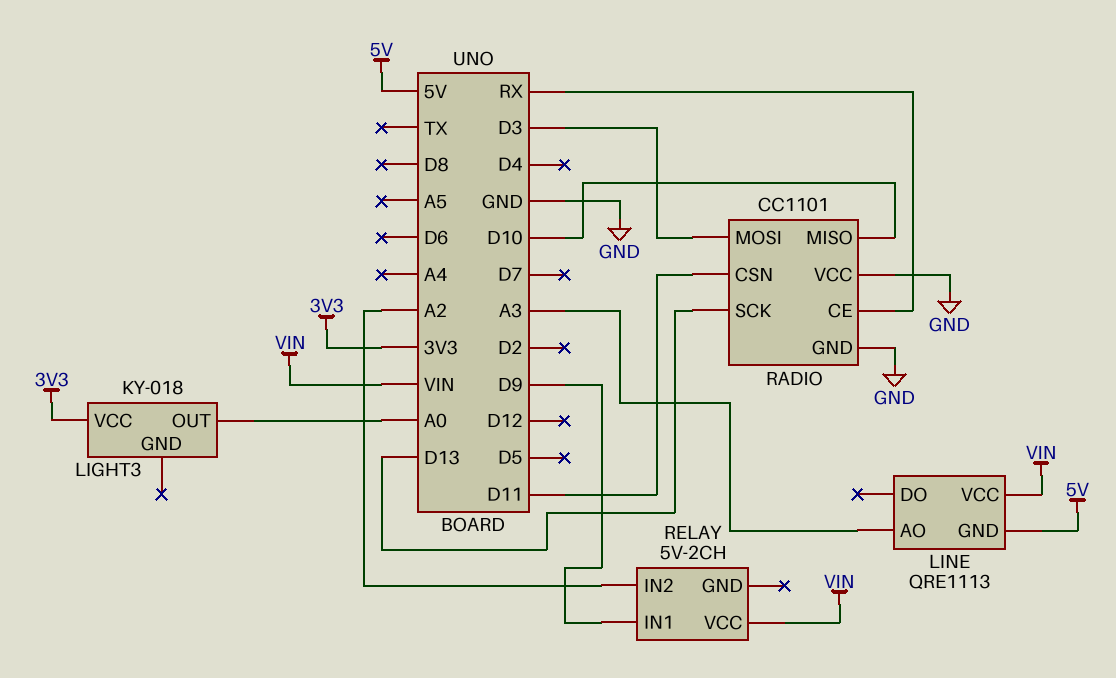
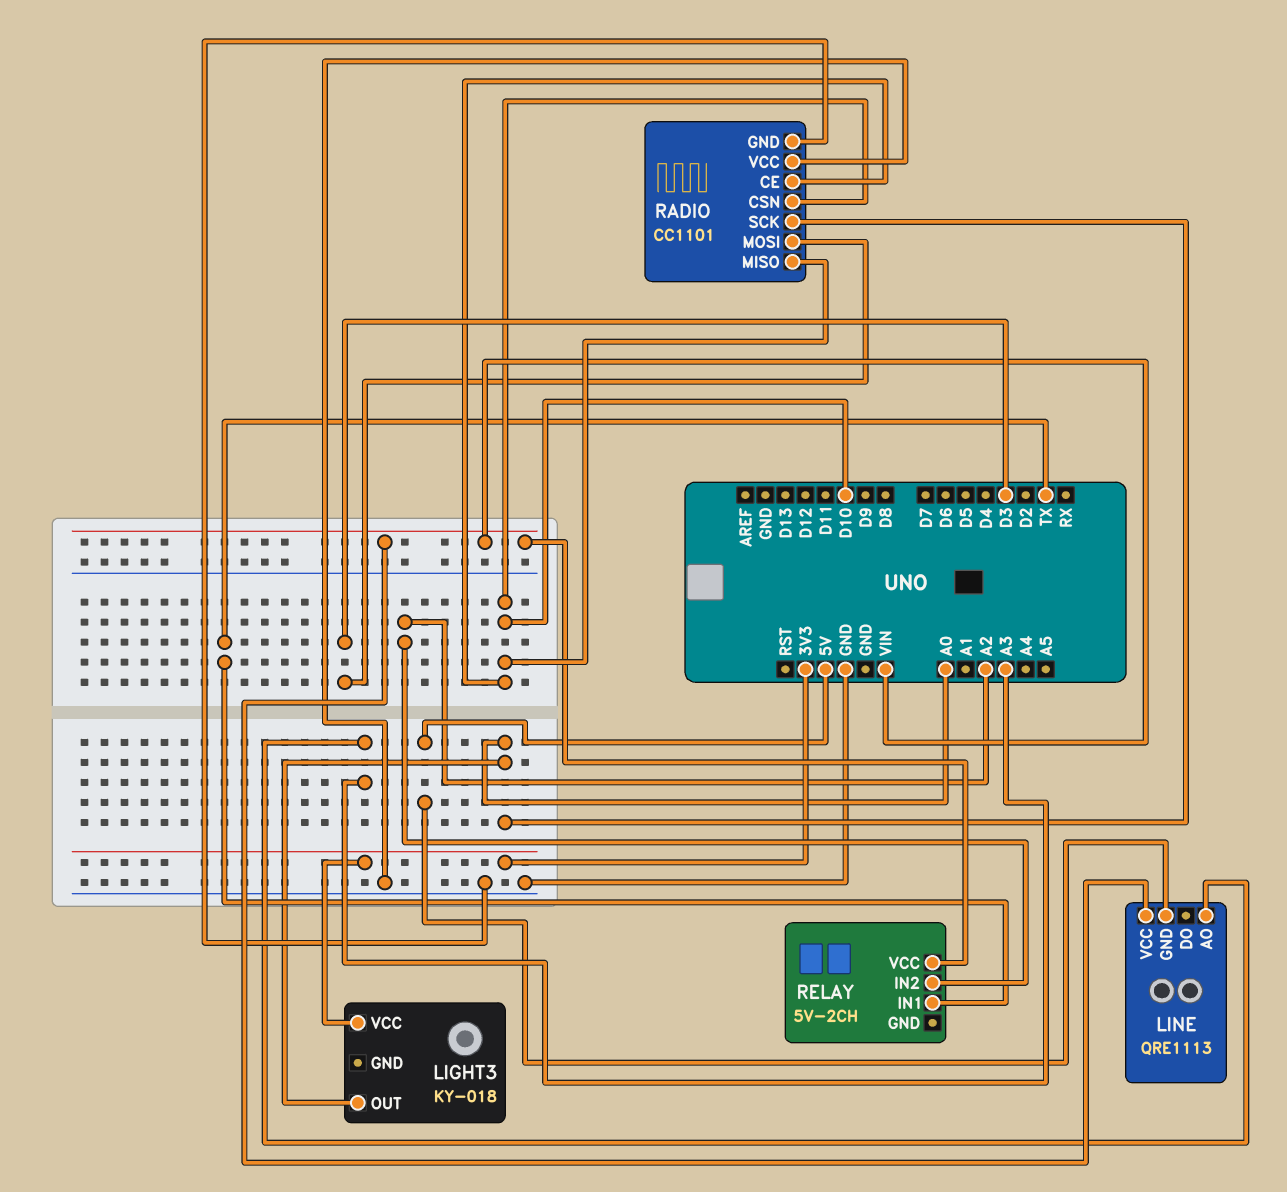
RADIO pin CE: RX -> D10
RADIO pin CSN: D11 -> D10
RADIO pin SCK: D13 -> A0
RELAY pin IN1: D9 -> TX

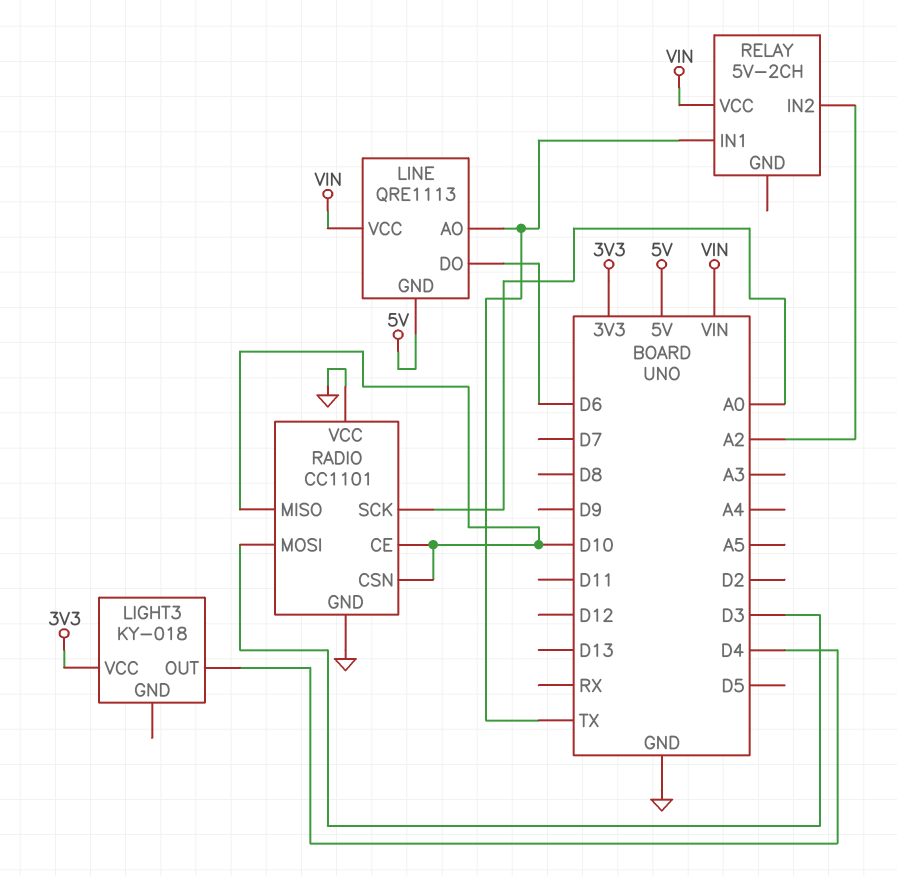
LIGHT3 pin OUT: A0 -> D4
LINE pin AO: A3 -> TX
LINE pin DO: none -> D6

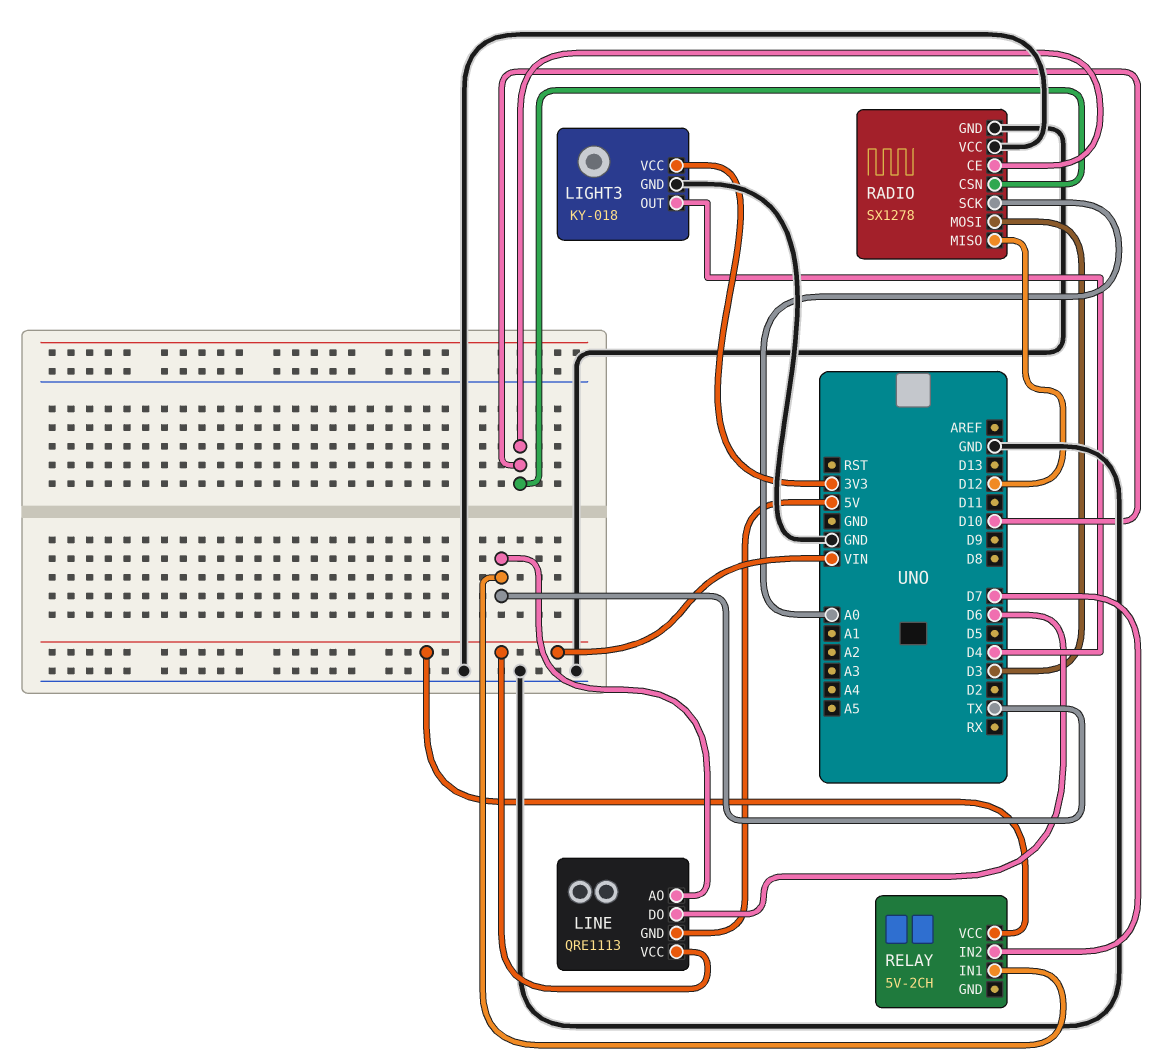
LIGHT3 pin GND: none -> GND
RADIO: CC1101 -> SX1278
RADIO pin MISO: D10 -> D12
RELAY pin IN2: A2 -> D7

